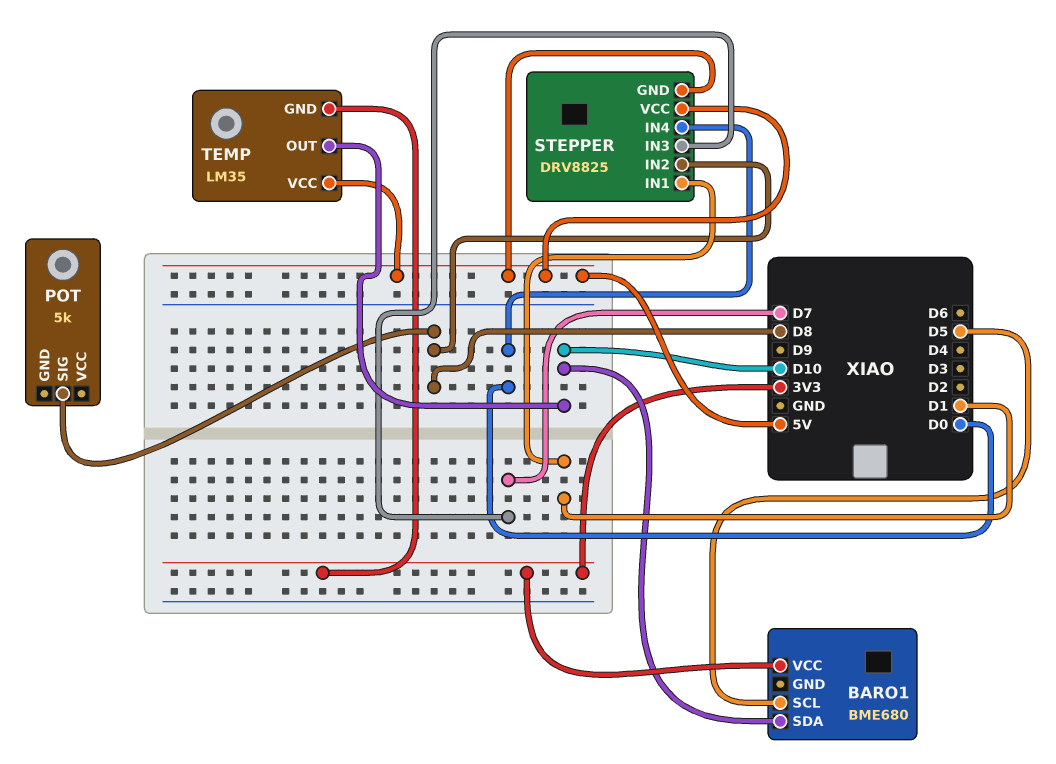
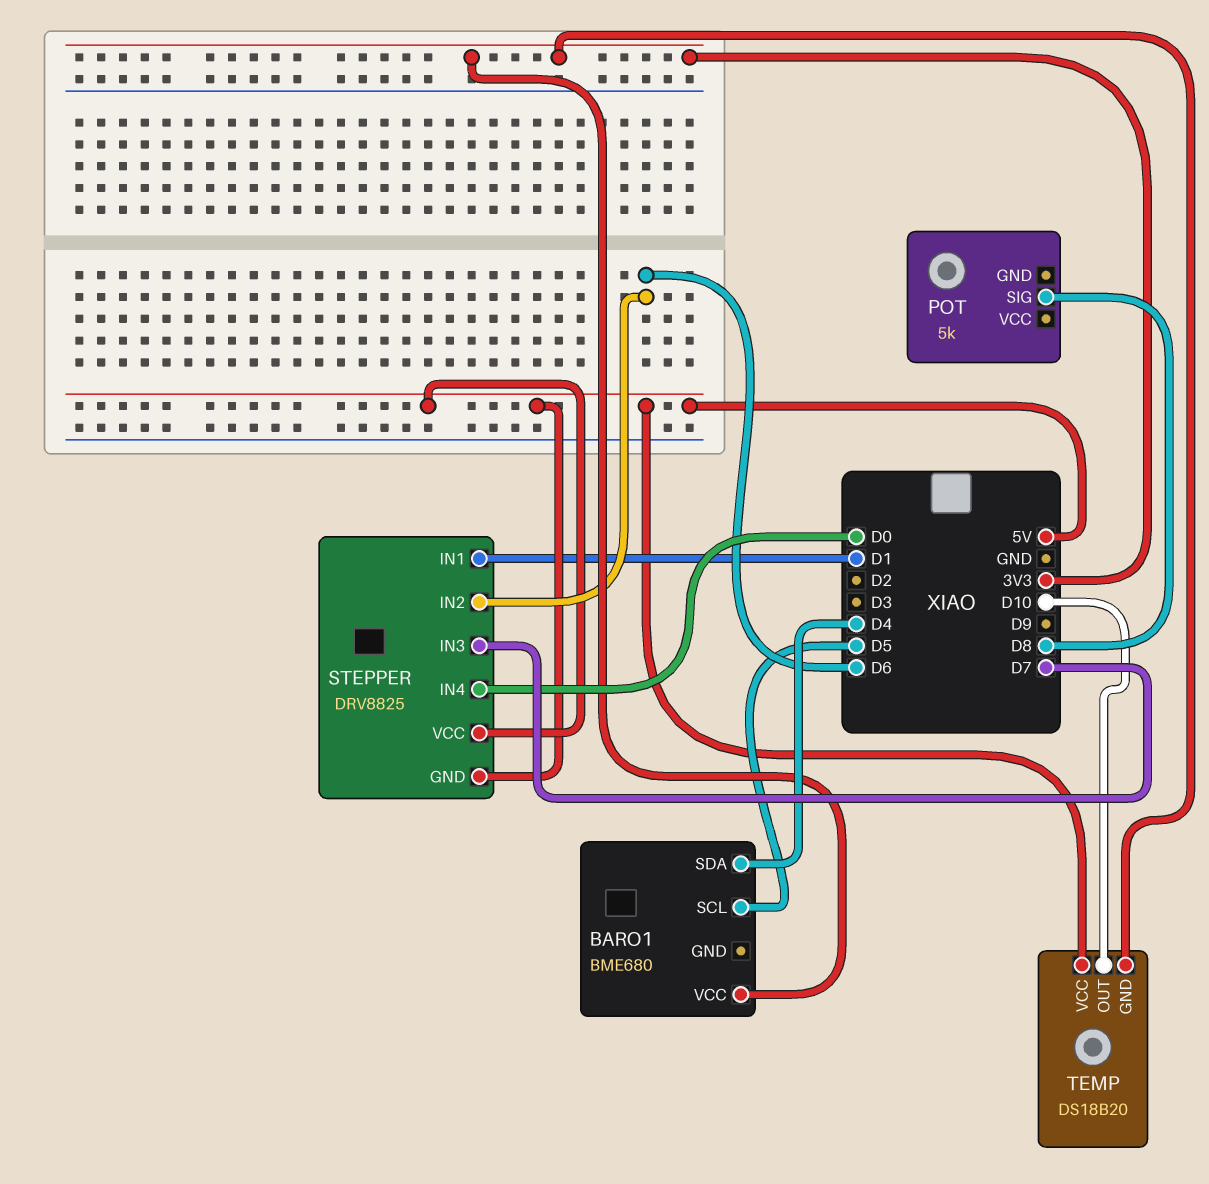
BARO1 pin SDA: D10 -> D4
STEPPER pin IN2: D8 -> D6
TEMP: LM35 -> DS18B20

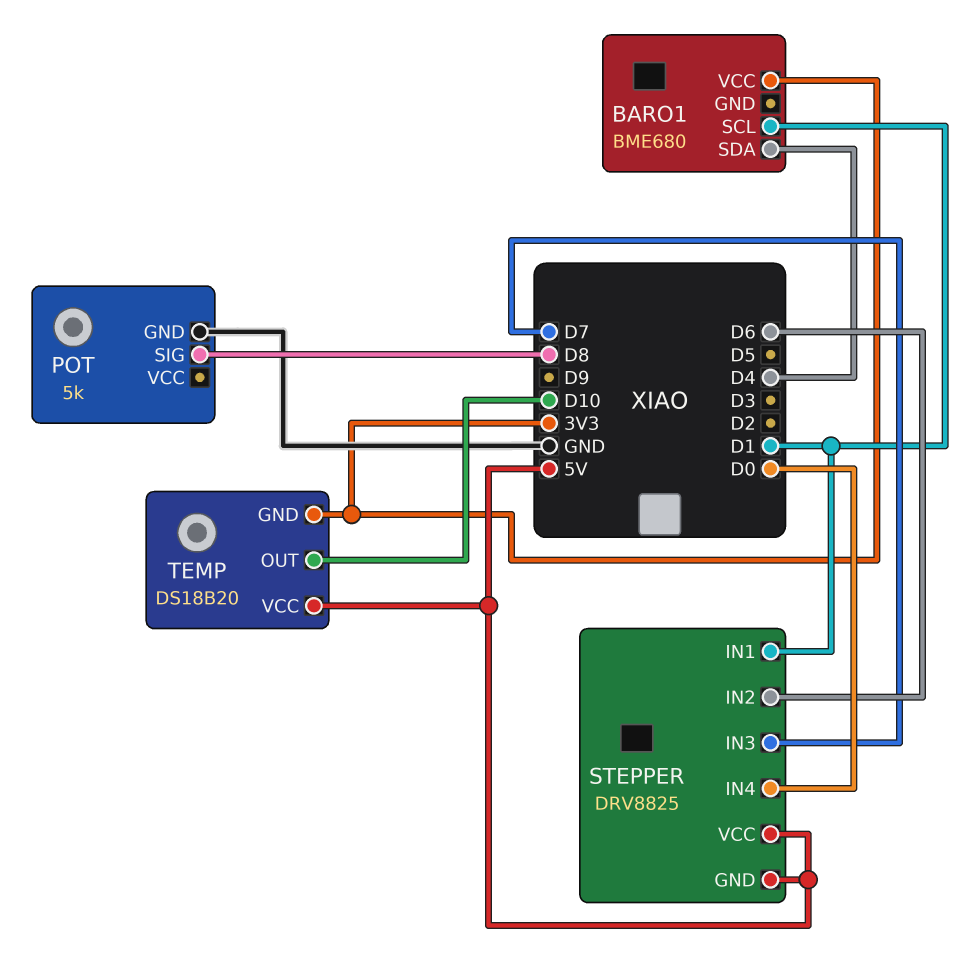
BARO1 pin SCL: D5 -> D1
POT pin GND: none -> GND

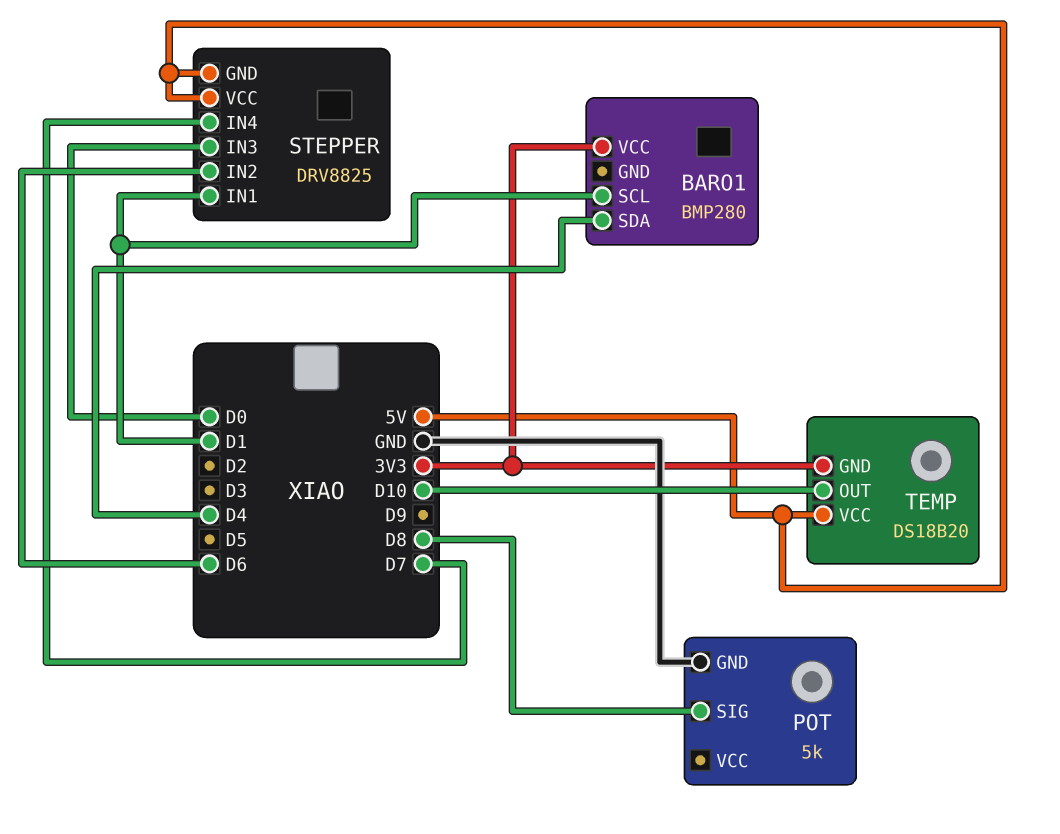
BARO1: BME680 -> BMP280
STEPPER pin IN3: D7 -> D0
STEPPER pin IN4: D0 -> D7

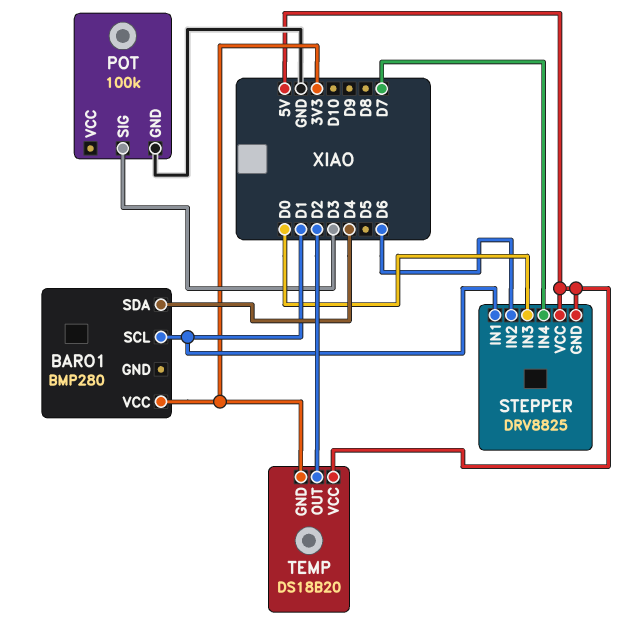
POT: 5k -> 100k
POT pin SIG: D8 -> D3
TEMP pin OUT: D10 -> D2

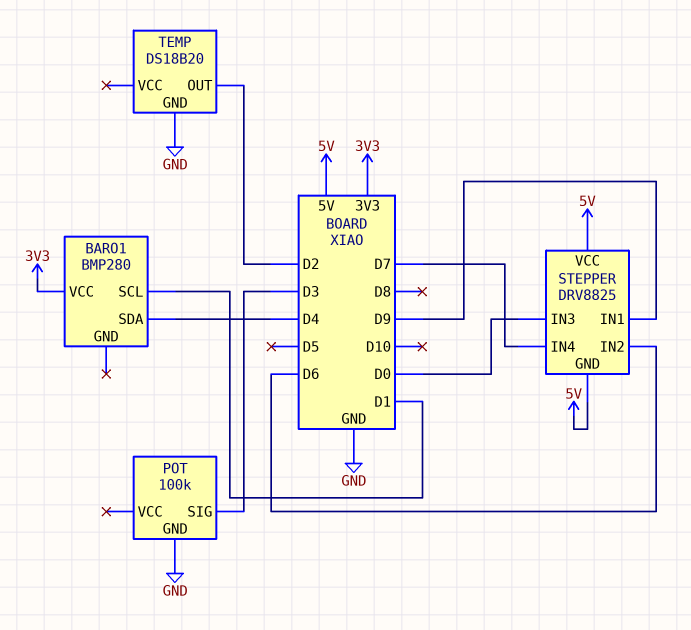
STEPPER pin IN1: D1 -> D9
TEMP pin GND: 3V3 -> GND
TEMP pin VCC: 5V -> none

